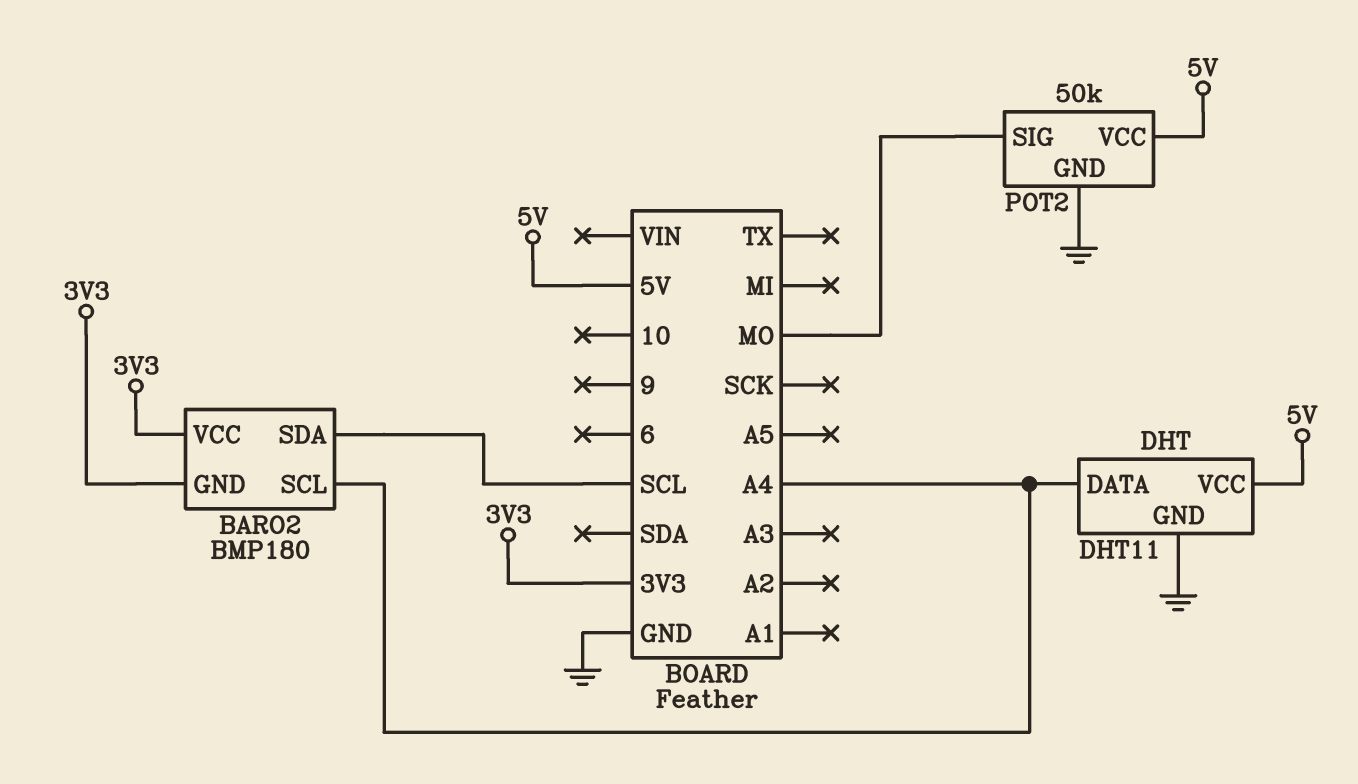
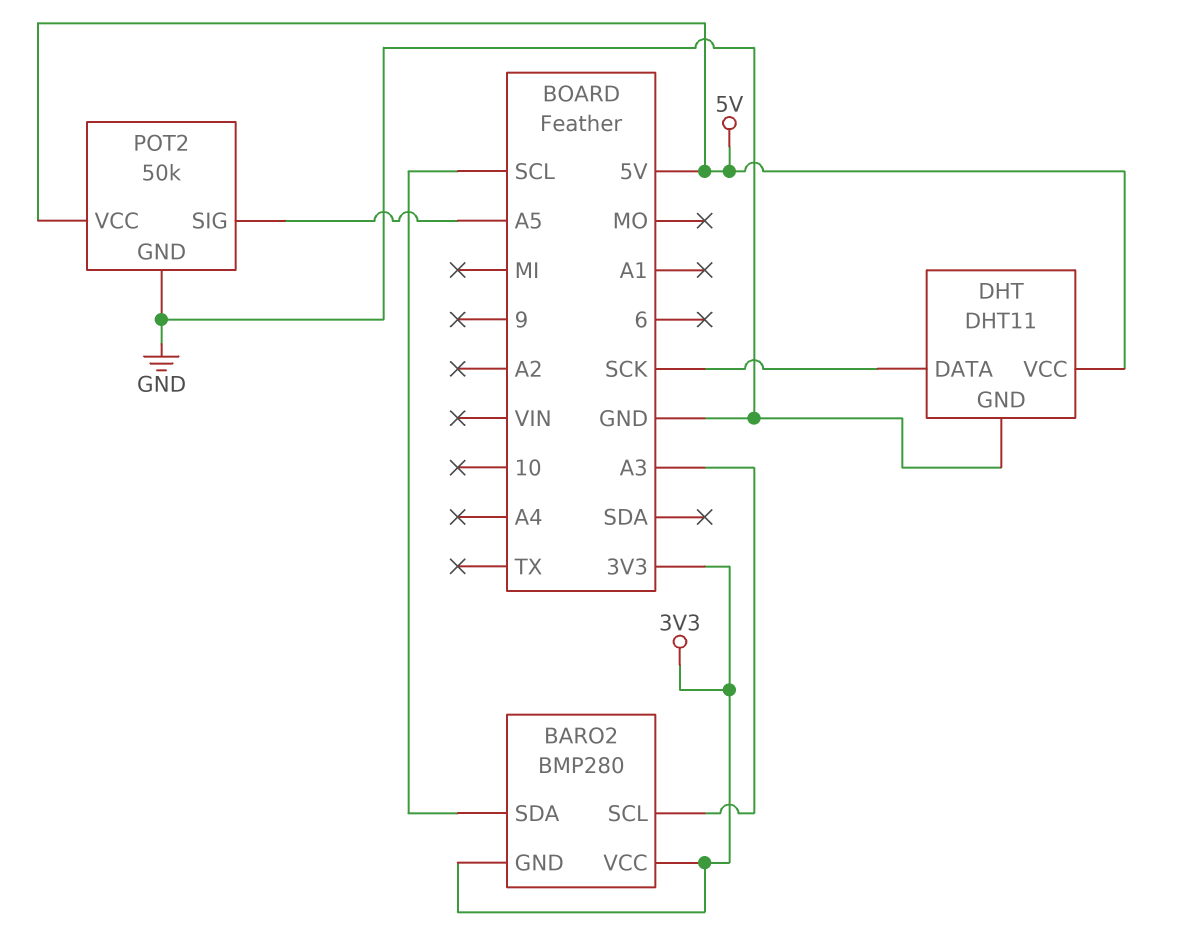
BARO2: BMP180 -> BMP280
BARO2 pin SCL: A4 -> A3
DHT pin DATA: A4 -> SCK
POT2 pin SIG: MO -> A5

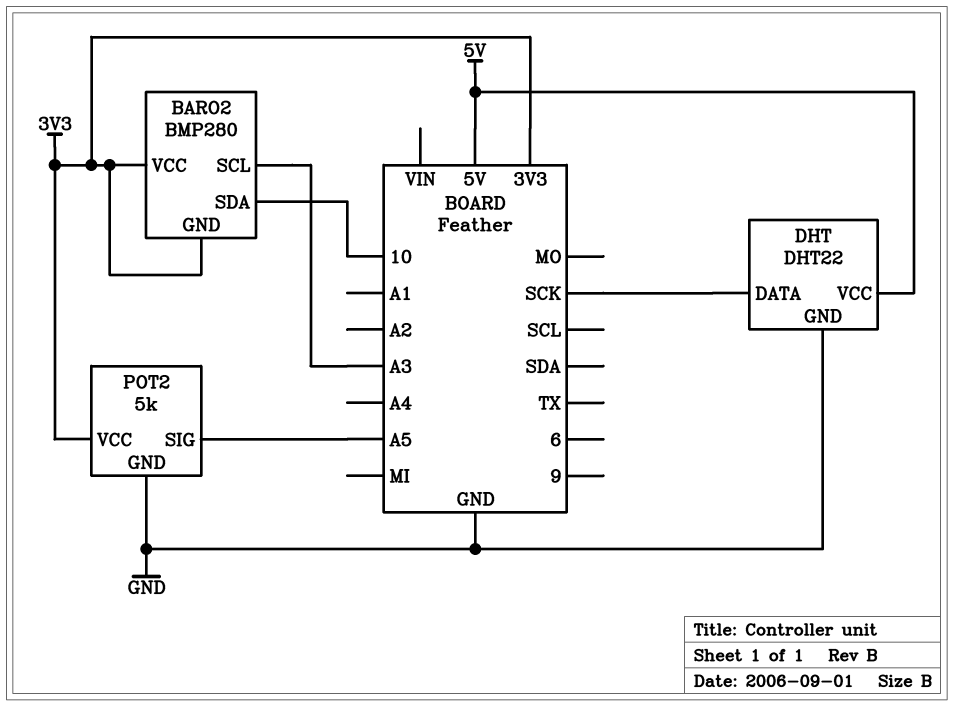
BARO2 pin SDA: SCL -> 10
DHT: DHT11 -> DHT22
POT2: 50k -> 5k
POT2 pin VCC: 5V -> 3V3

